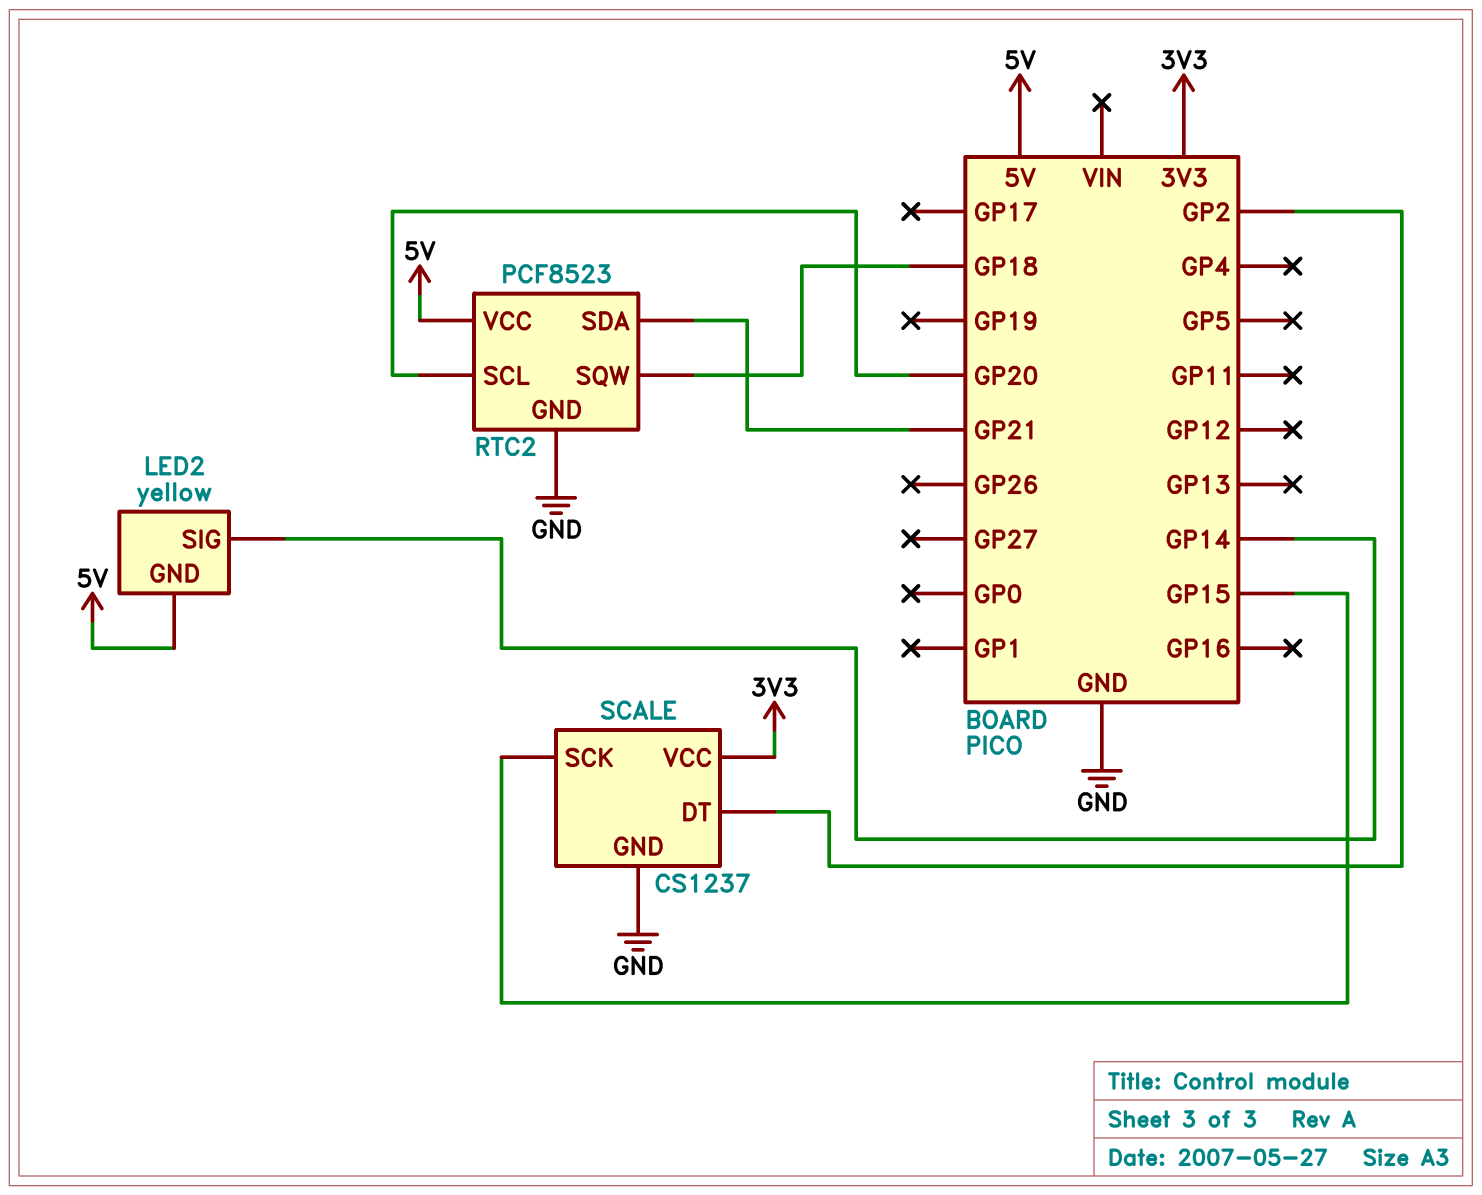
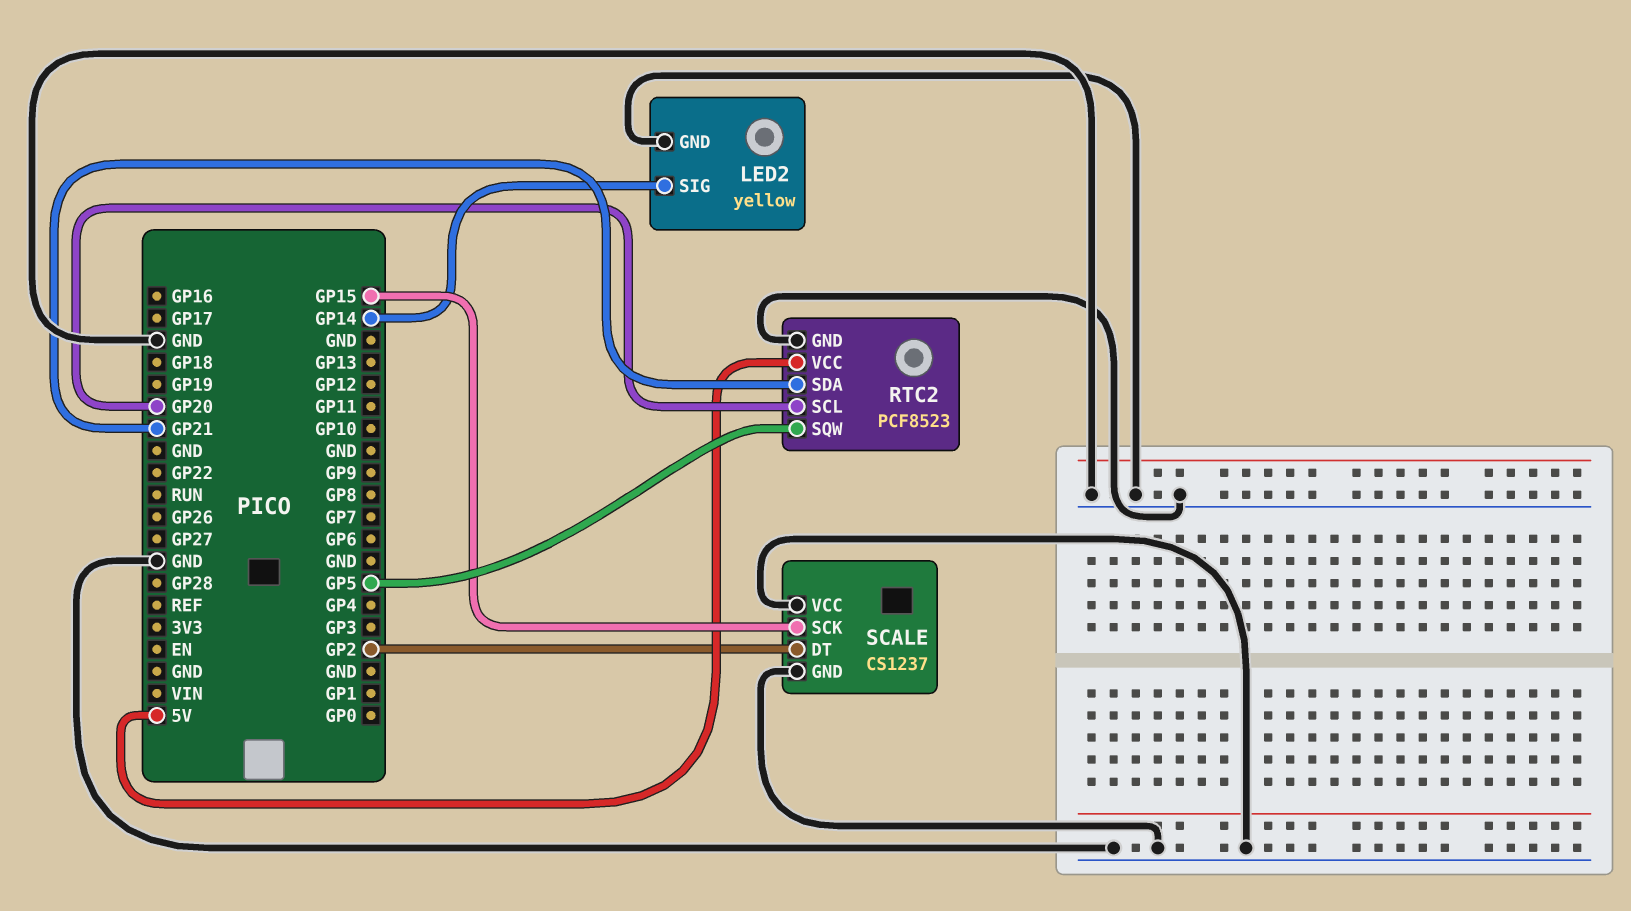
LED2 pin GND: 5V -> GND
RTC2 pin SQW: GP18 -> GP5
SCALE pin VCC: 3V3 -> GND

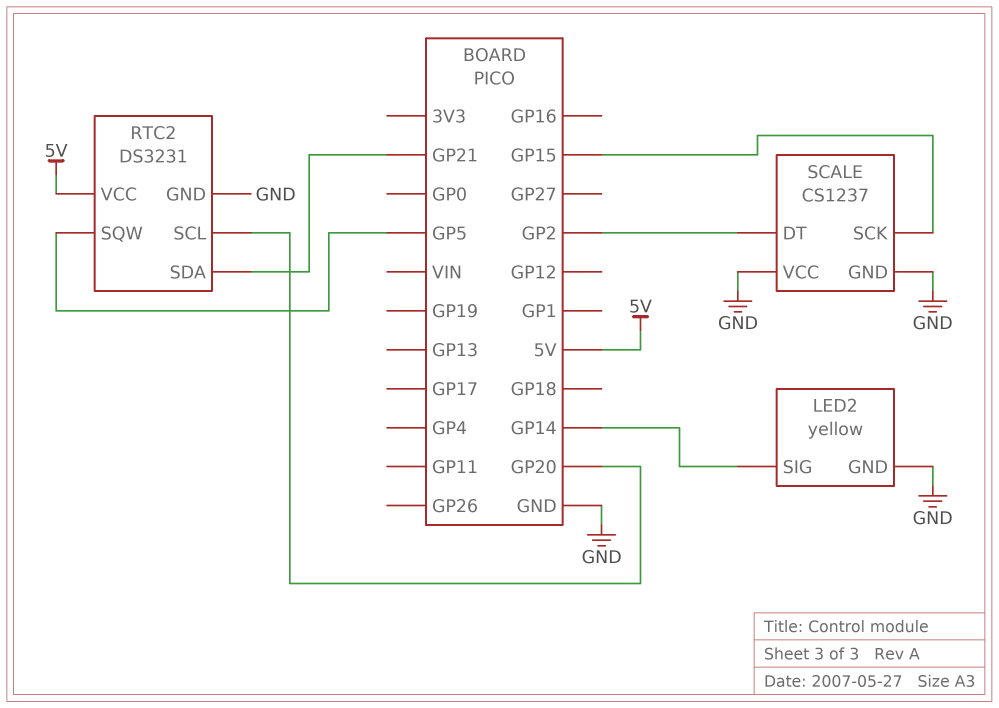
RTC2: PCF8523 -> DS3231

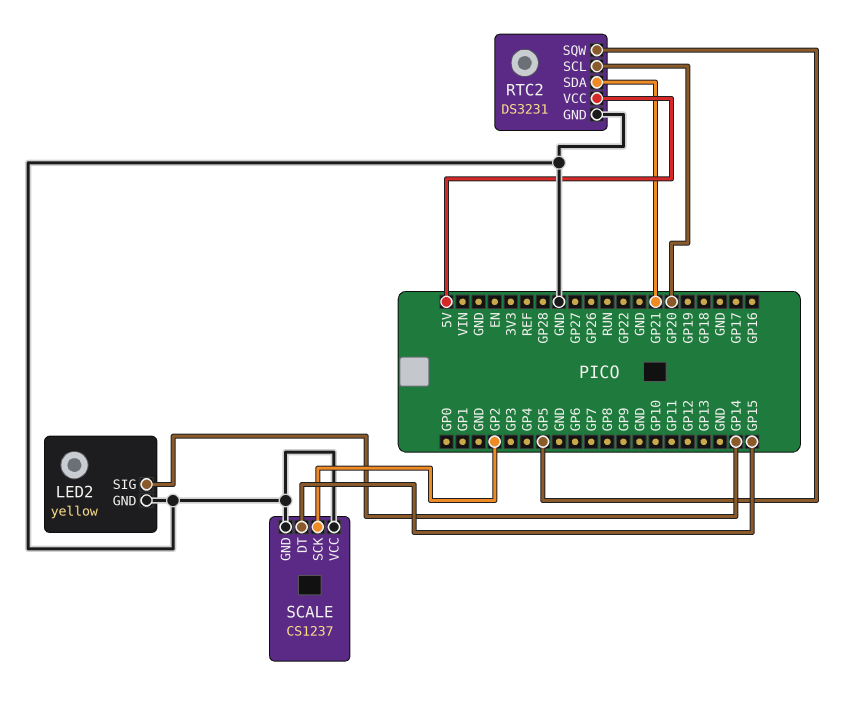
SCALE pin DT: GP2 -> GP15
SCALE pin SCK: GP15 -> GP2

